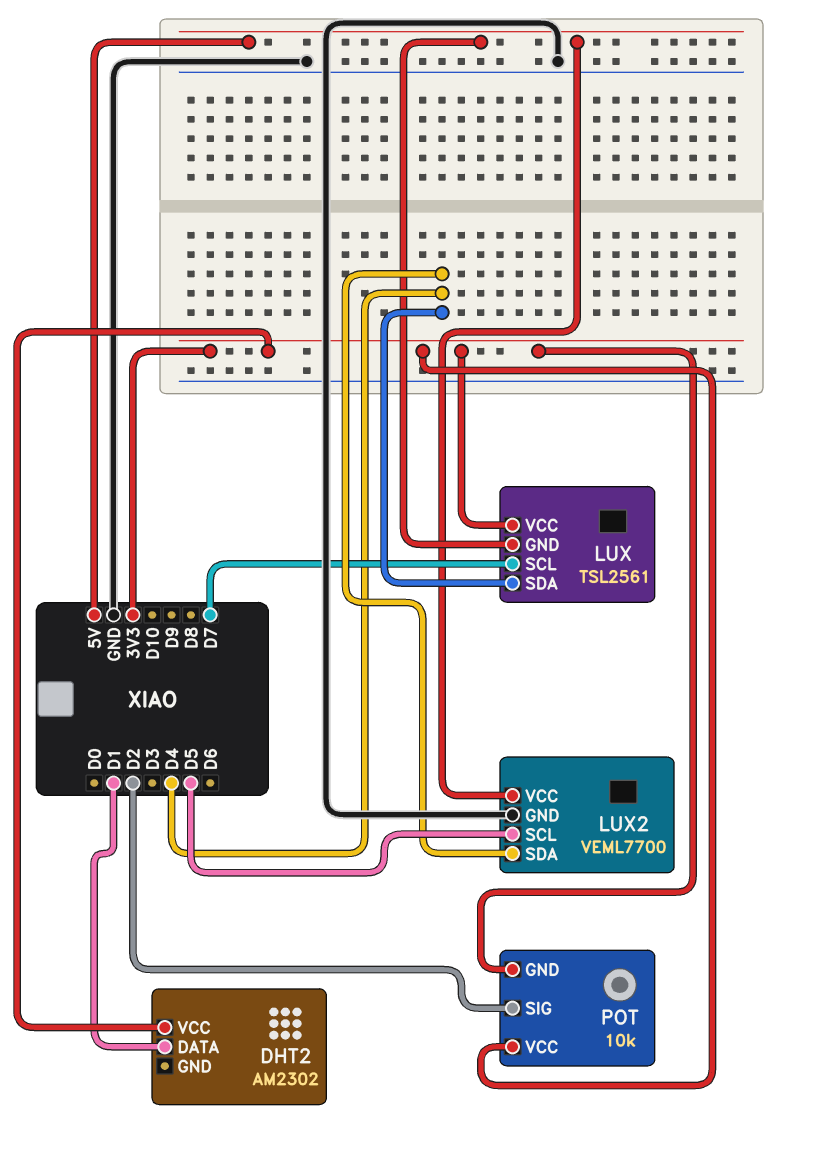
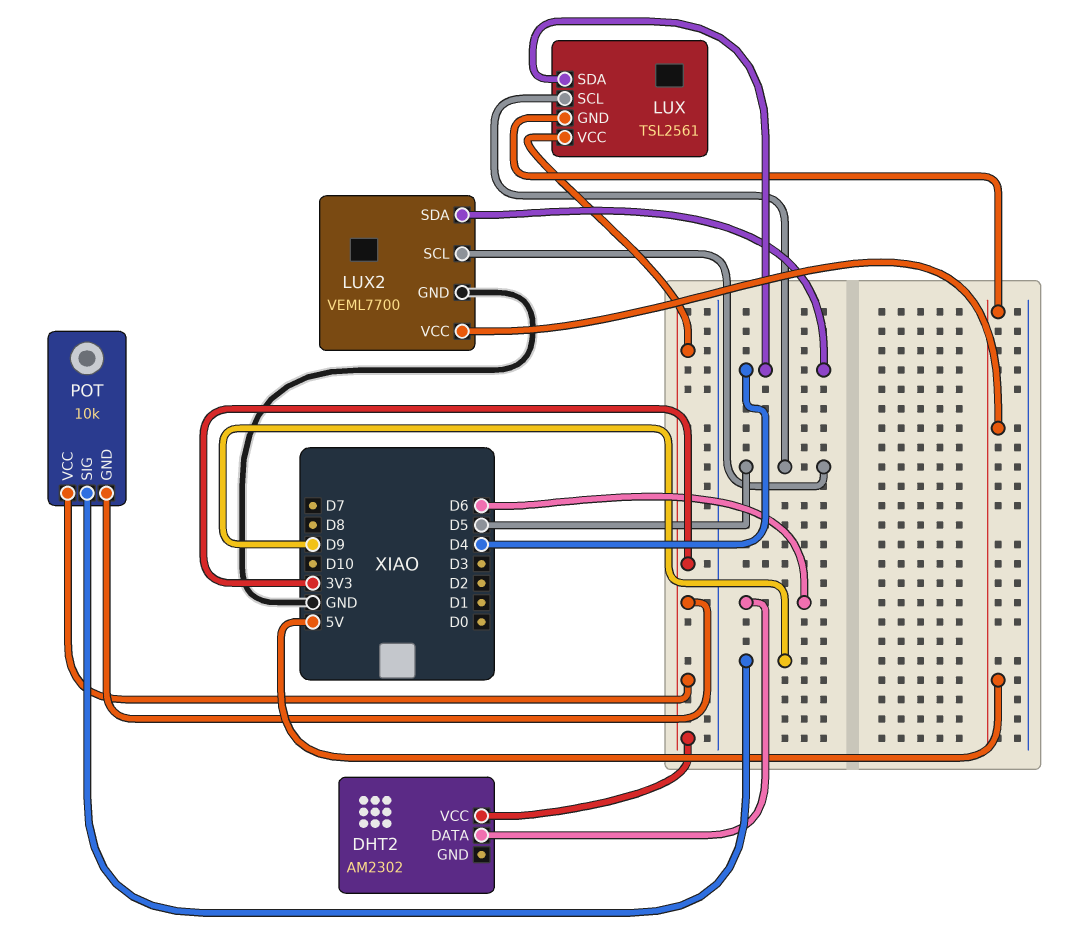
DHT2 pin DATA: D1 -> D6
LUX pin SCL: D7 -> D5
POT pin SIG: D2 -> D9

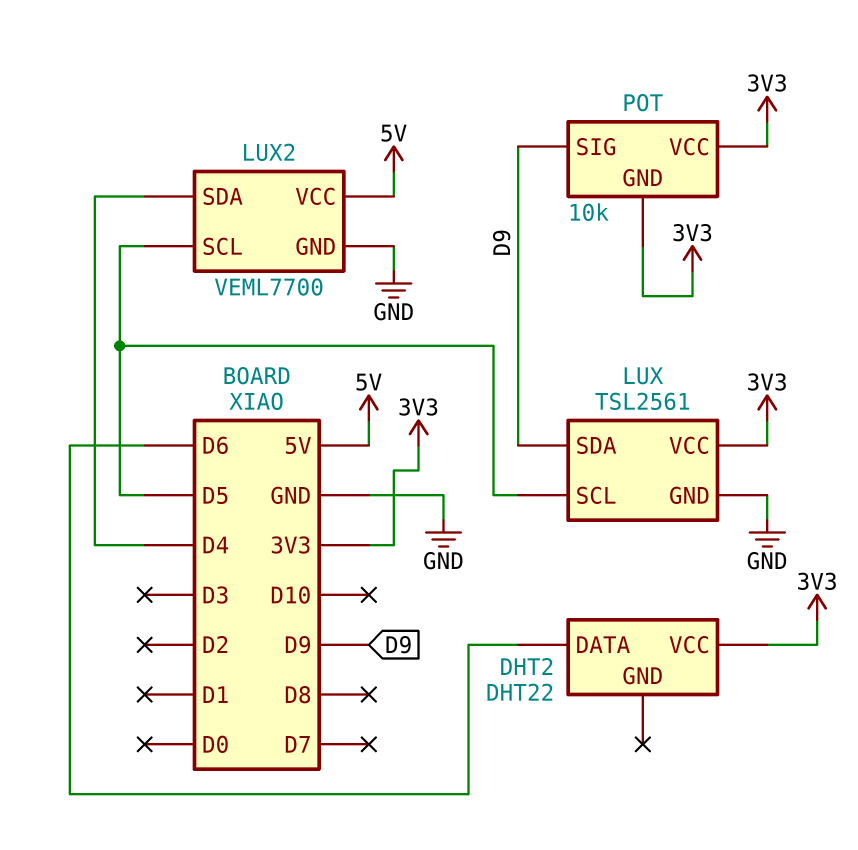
DHT2: AM2302 -> DHT22
LUX pin GND: 5V -> GND
LUX pin SDA: D4 -> D9

